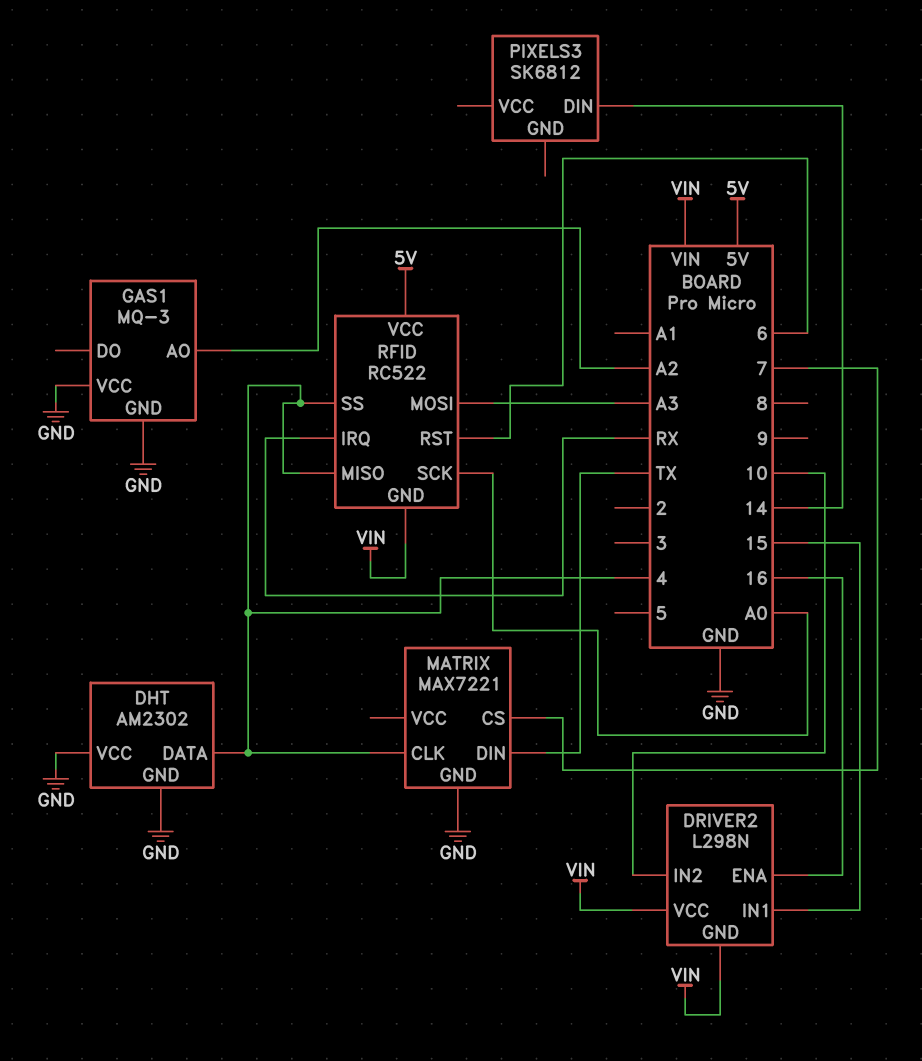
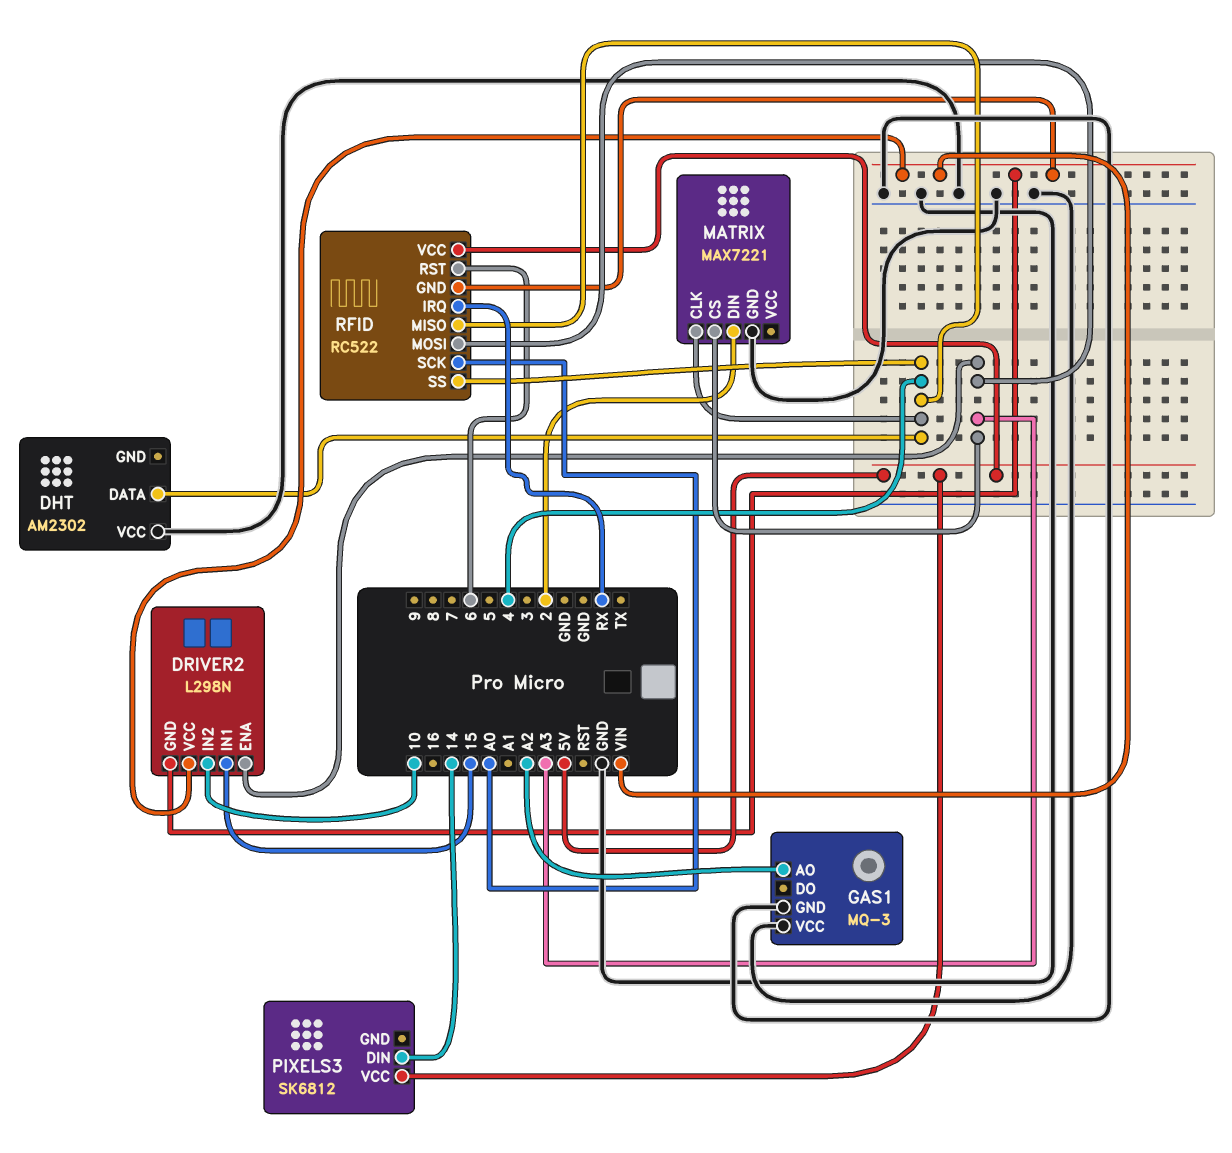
DHT pin GND: GND -> none
DRIVER2 pin ENA: 16 -> A3
MATRIX pin CS: 7 -> A3
MATRIX pin DIN: TX -> 2
PIXELS3 pin VCC: none -> 5V

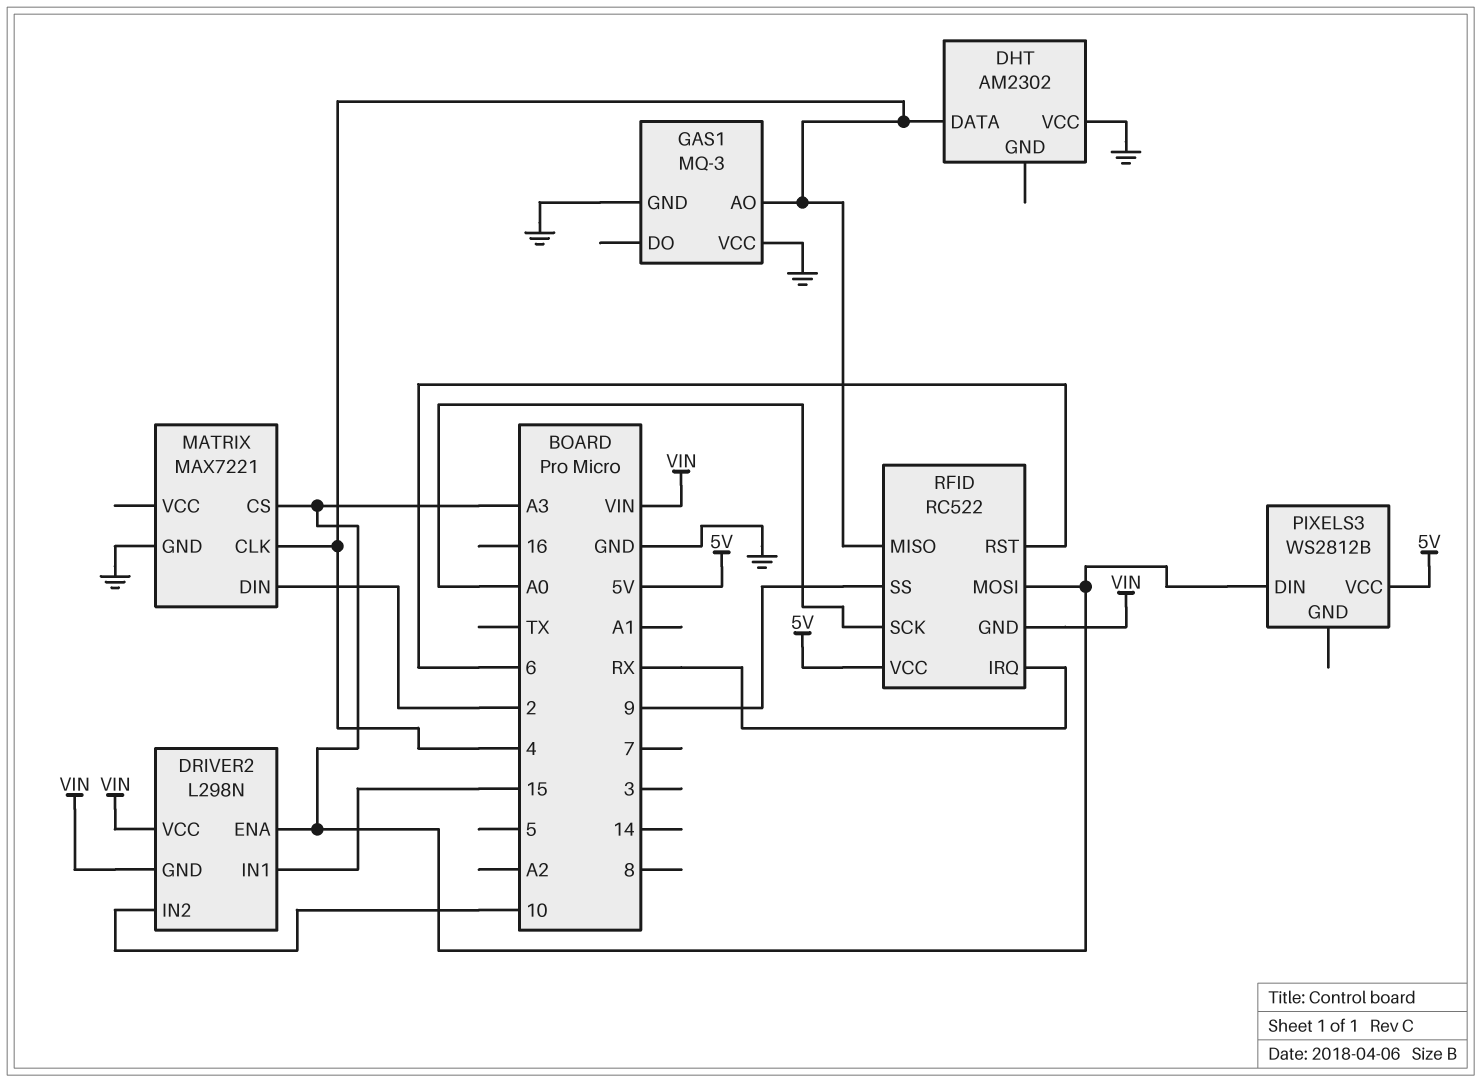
GAS1 pin AO: A2 -> 4
PIXELS3: SK6812 -> WS2812B
PIXELS3 pin DIN: 14 -> A3
RFID pin SS: 4 -> 9

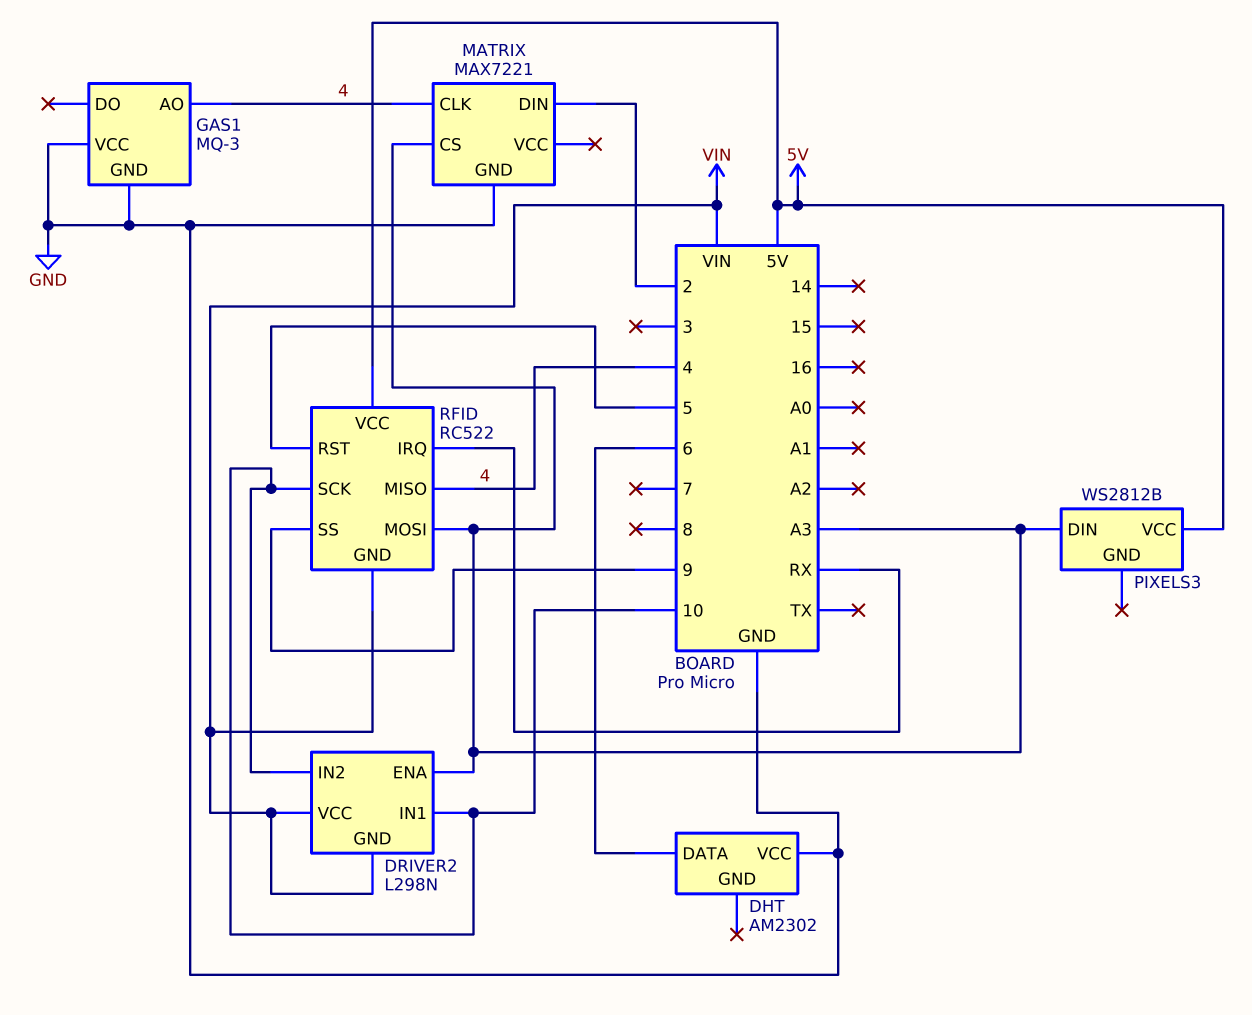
DHT pin DATA: 4 -> 6
DRIVER2 pin IN1: 15 -> 10
RFID pin RST: 6 -> 5
RFID pin SCK: A0 -> 10

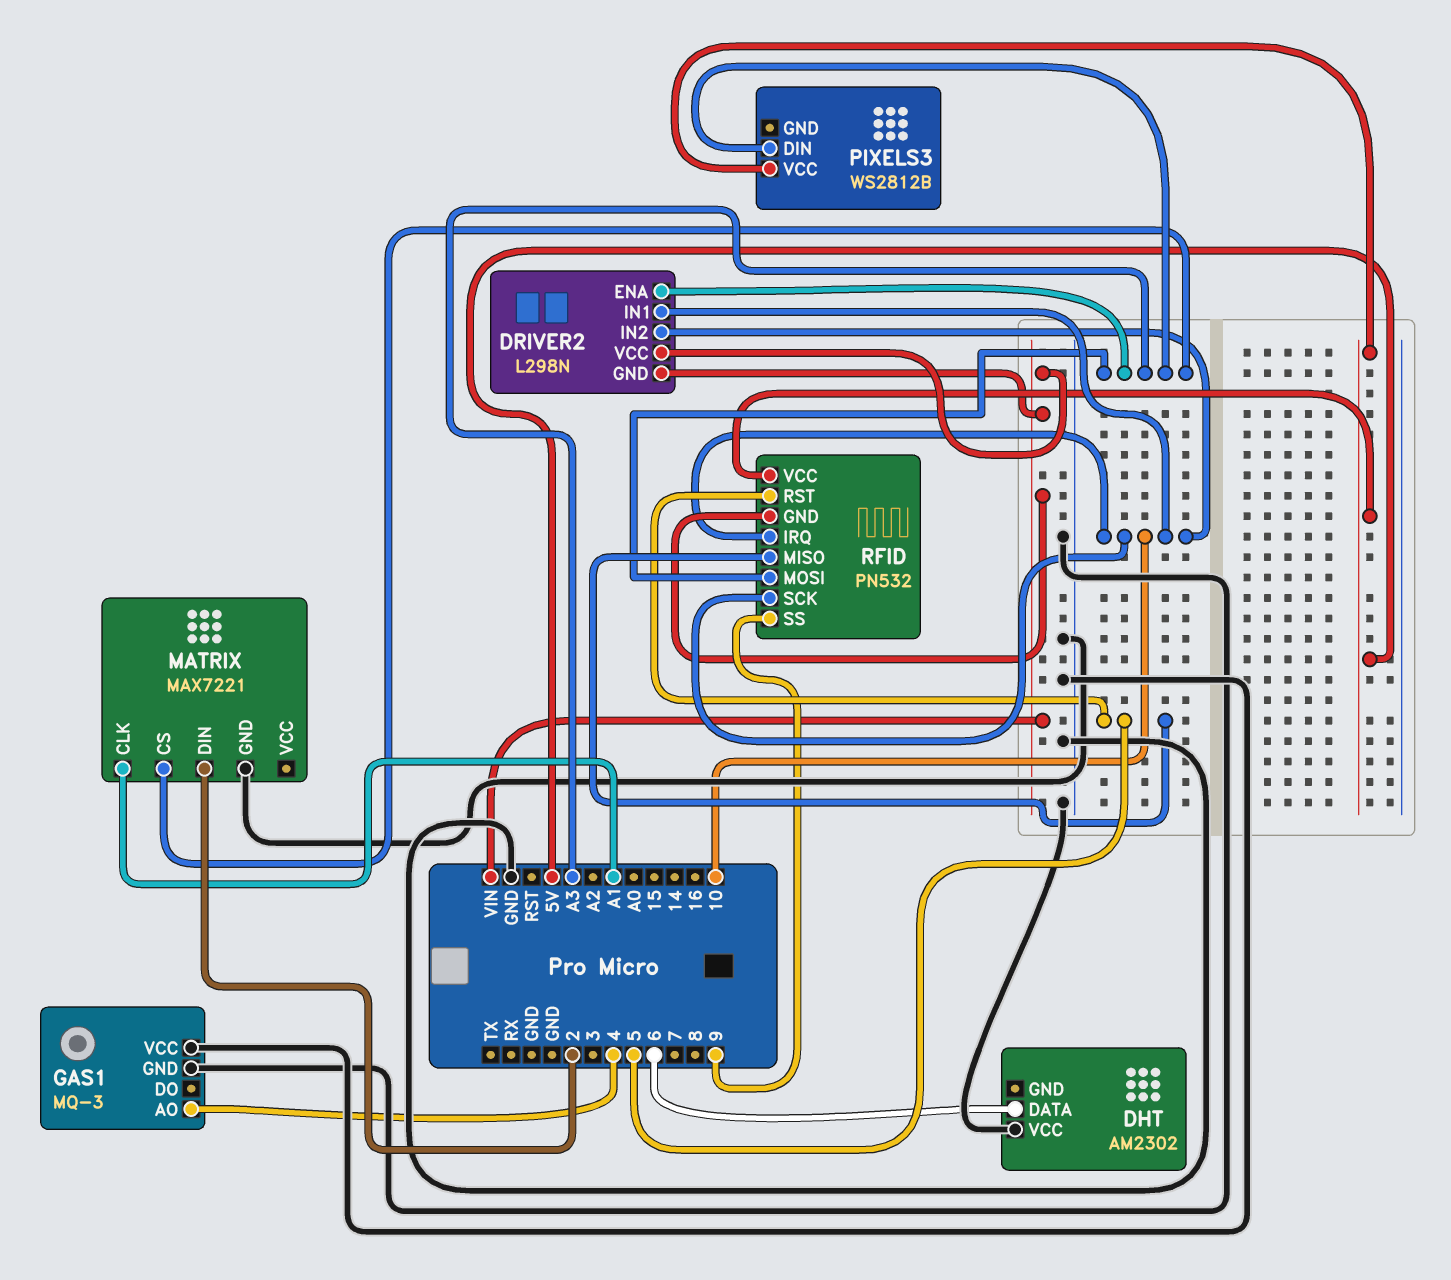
MATRIX pin CLK: 4 -> A1
RFID: RC522 -> PN532
RFID pin IRQ: RX -> 10
RFID pin MISO: 4 -> 5

